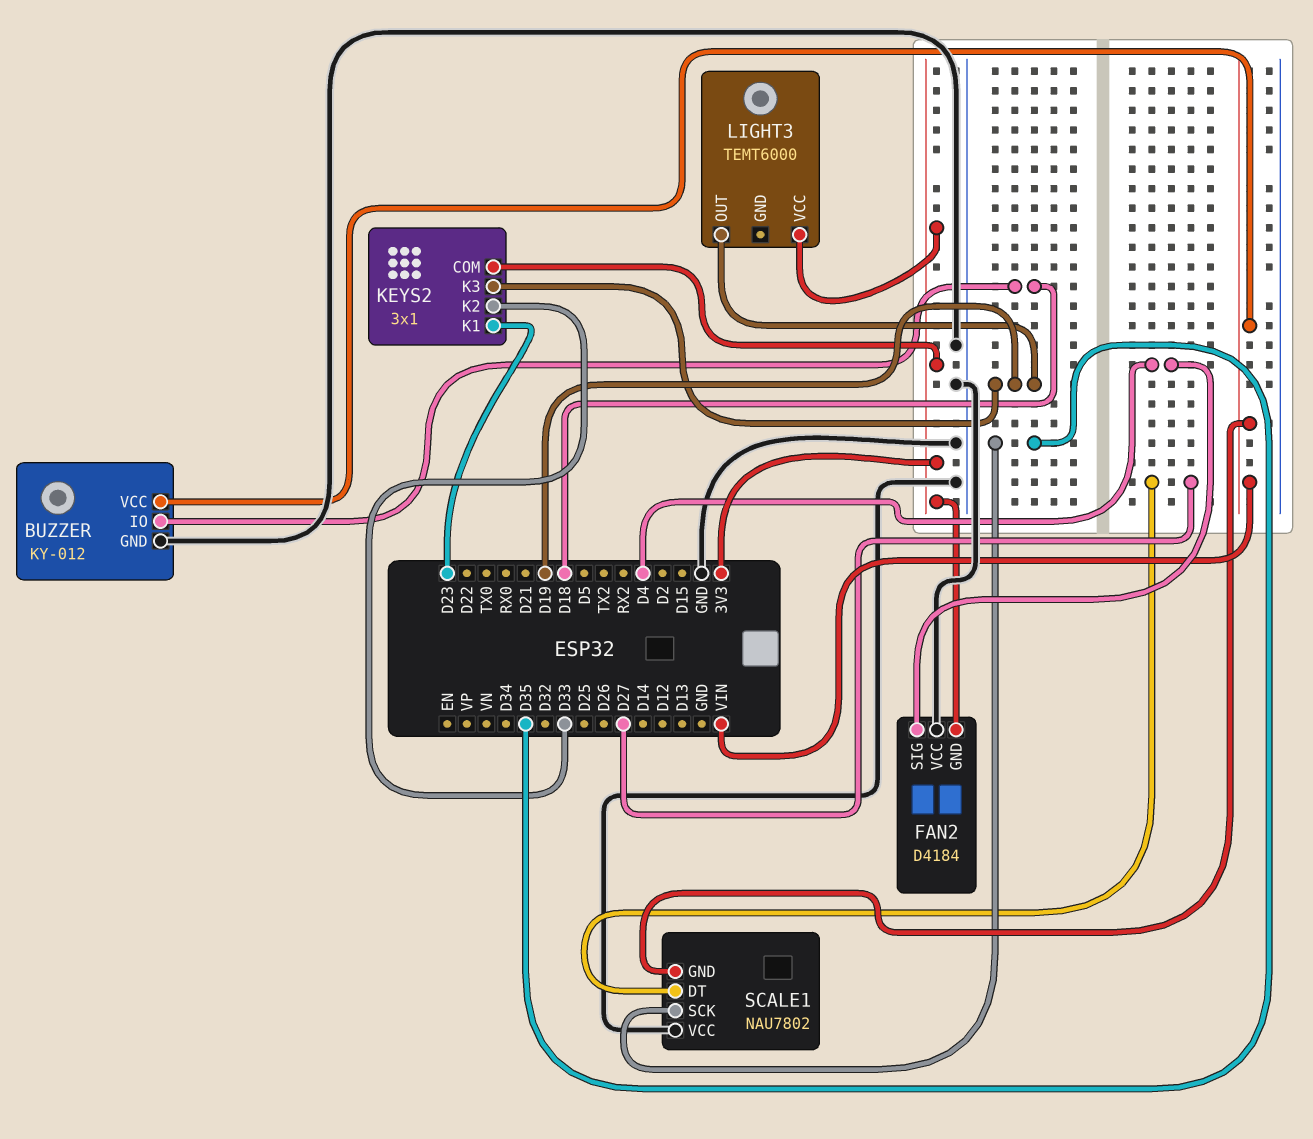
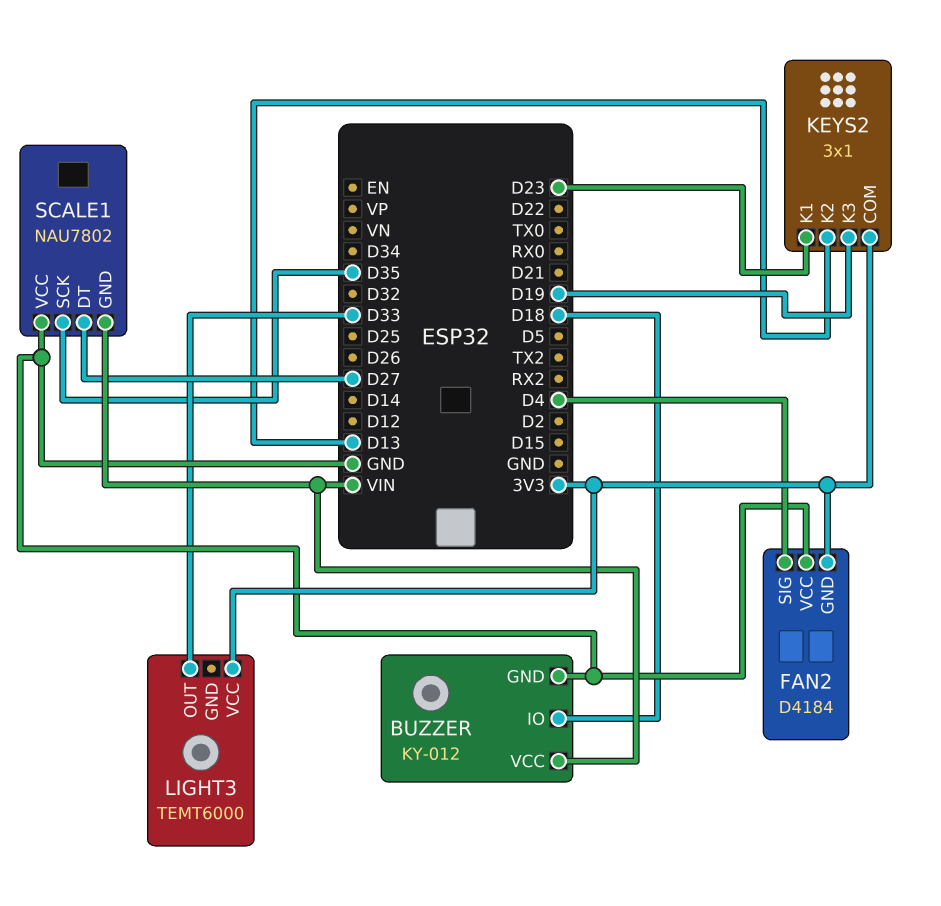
KEYS2 pin K2: D33 -> D13
LIGHT3 pin OUT: D19 -> D33

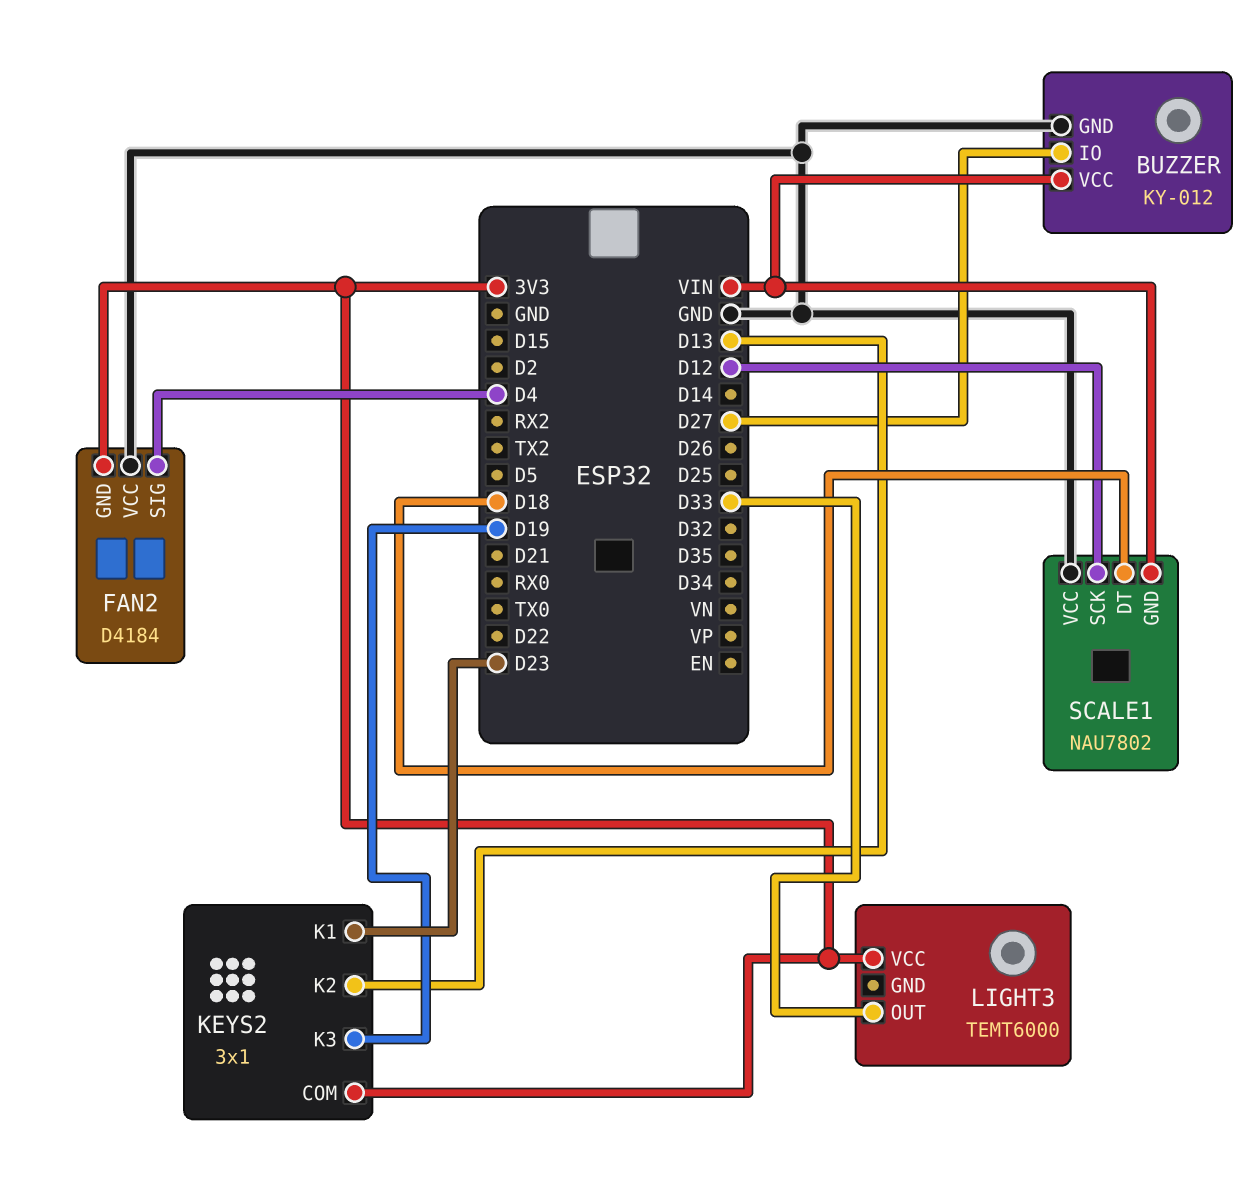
BUZZER pin IO: D18 -> D27
SCALE1 pin DT: D27 -> D18
SCALE1 pin SCK: D35 -> D12

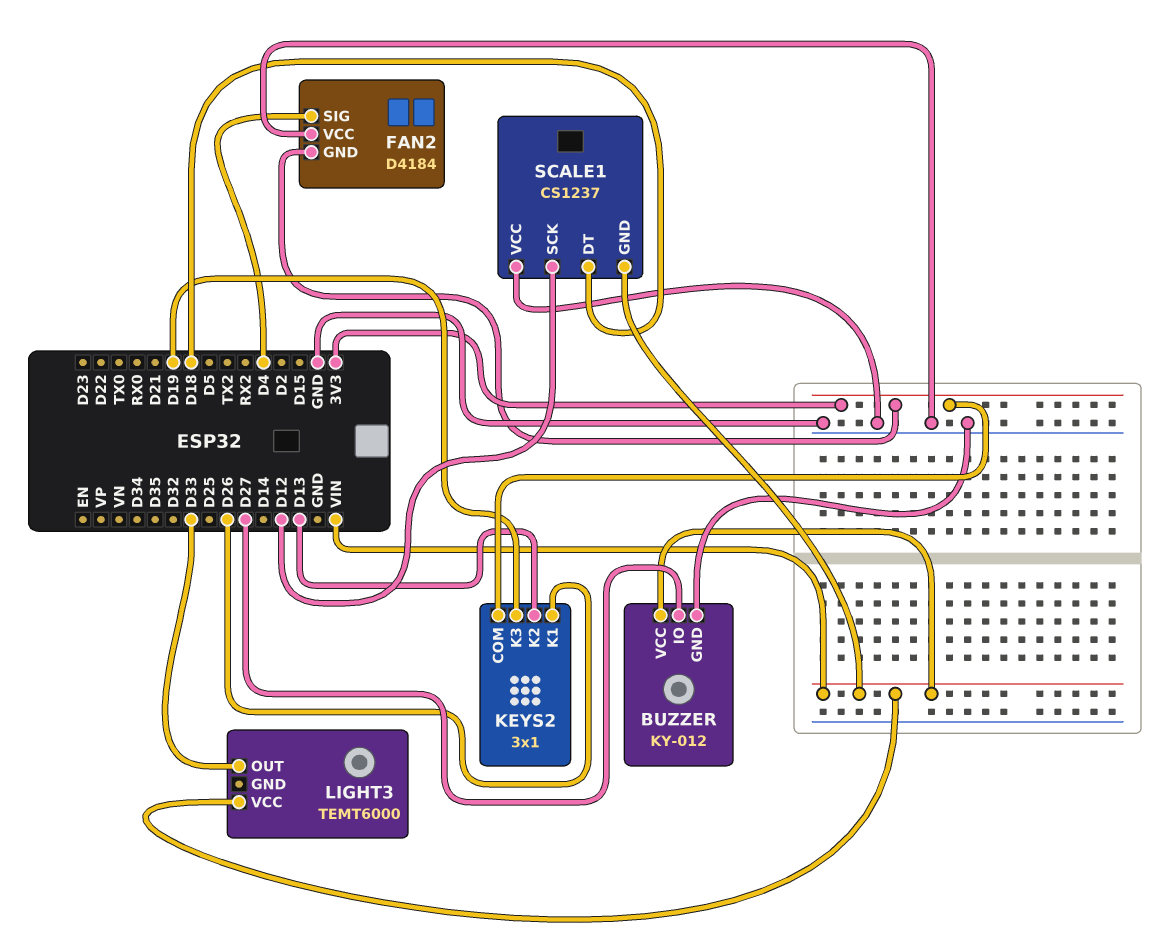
KEYS2 pin K1: D23 -> D26
LIGHT3 pin VCC: 3V3 -> VIN
SCALE1: NAU7802 -> CS1237

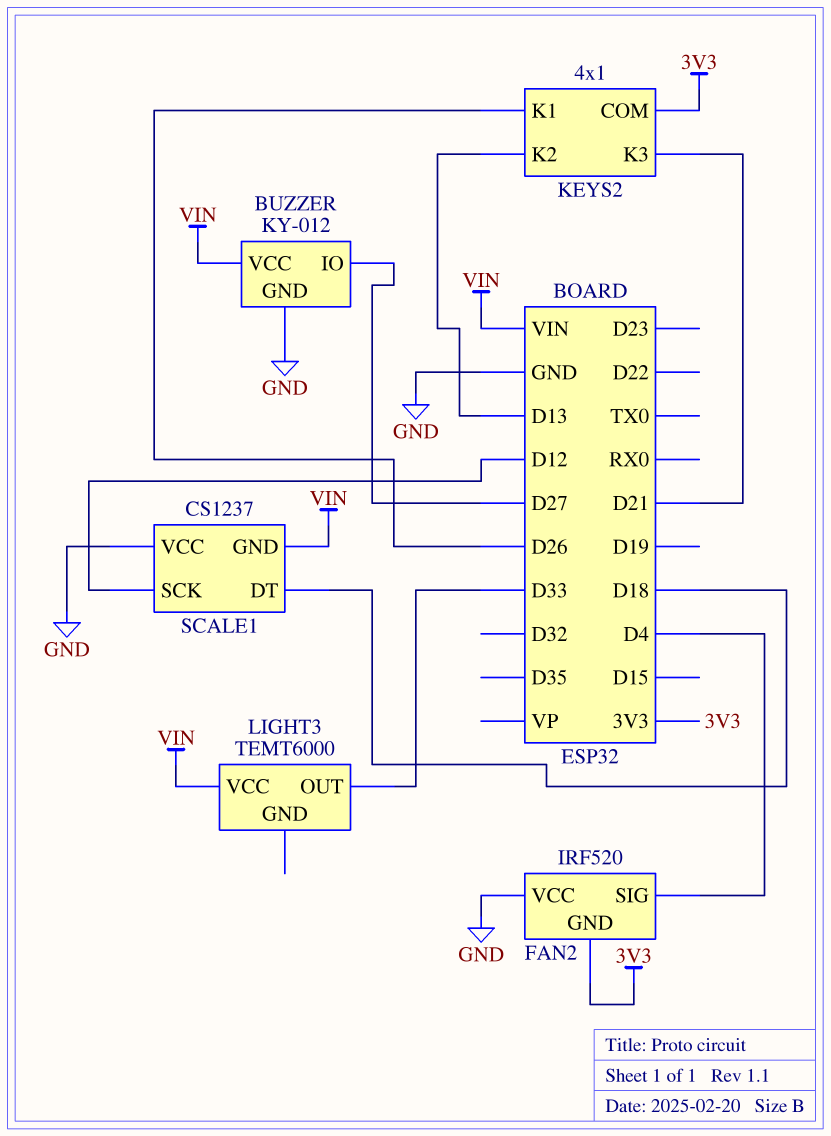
FAN2: D4184 -> IRF520
KEYS2: 3x1 -> 4x1
KEYS2 pin K3: D19 -> D21

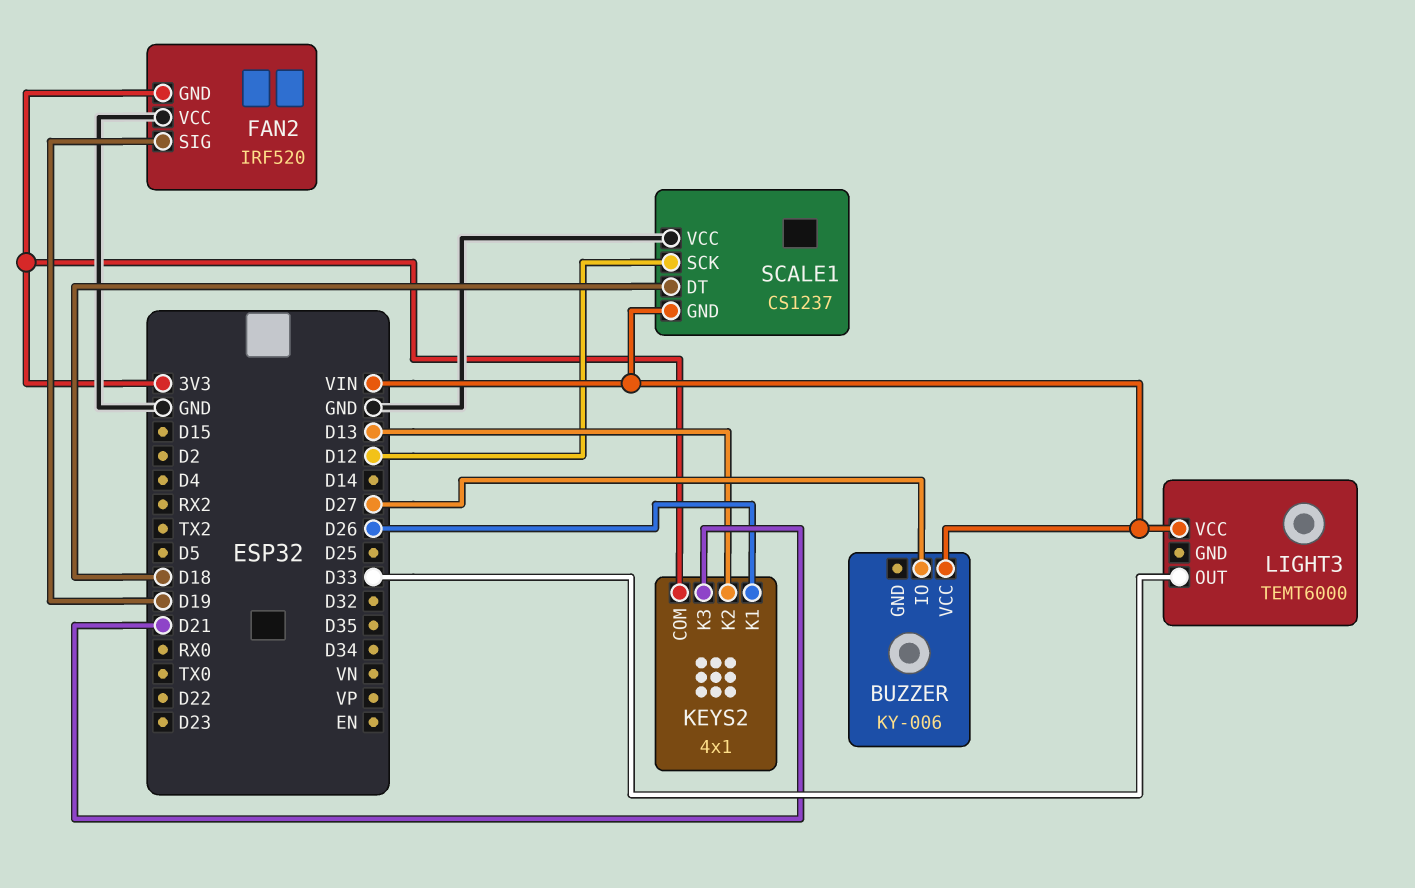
BUZZER: KY-012 -> KY-006
BUZZER pin GND: GND -> none
FAN2 pin SIG: D4 -> D19

